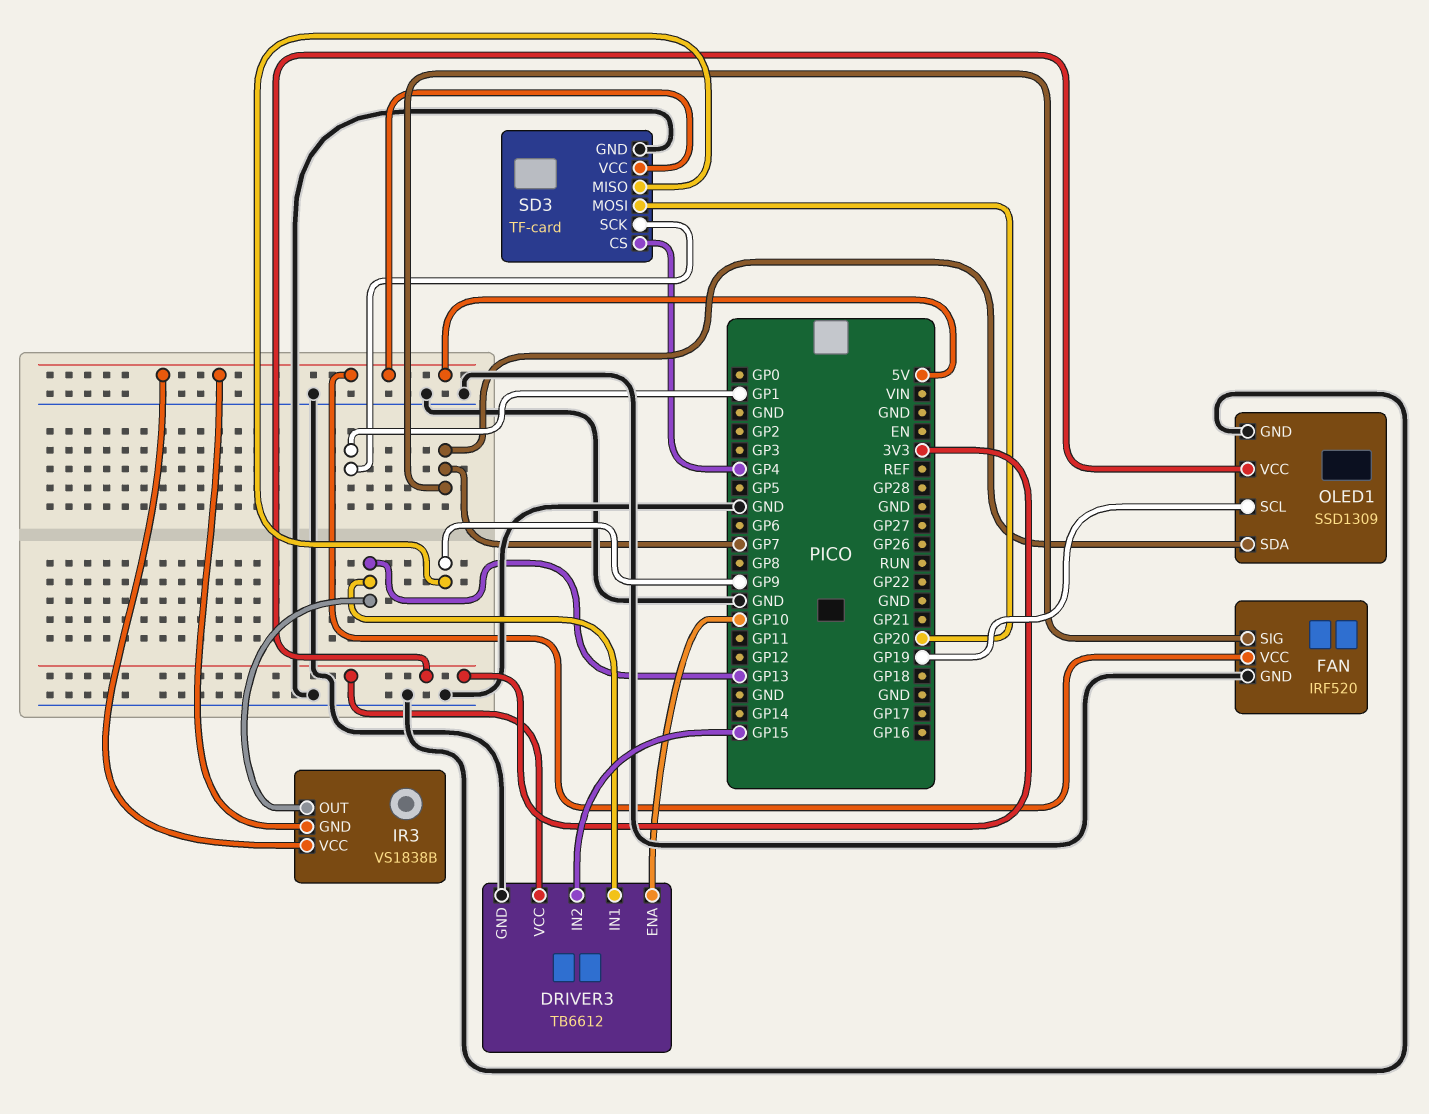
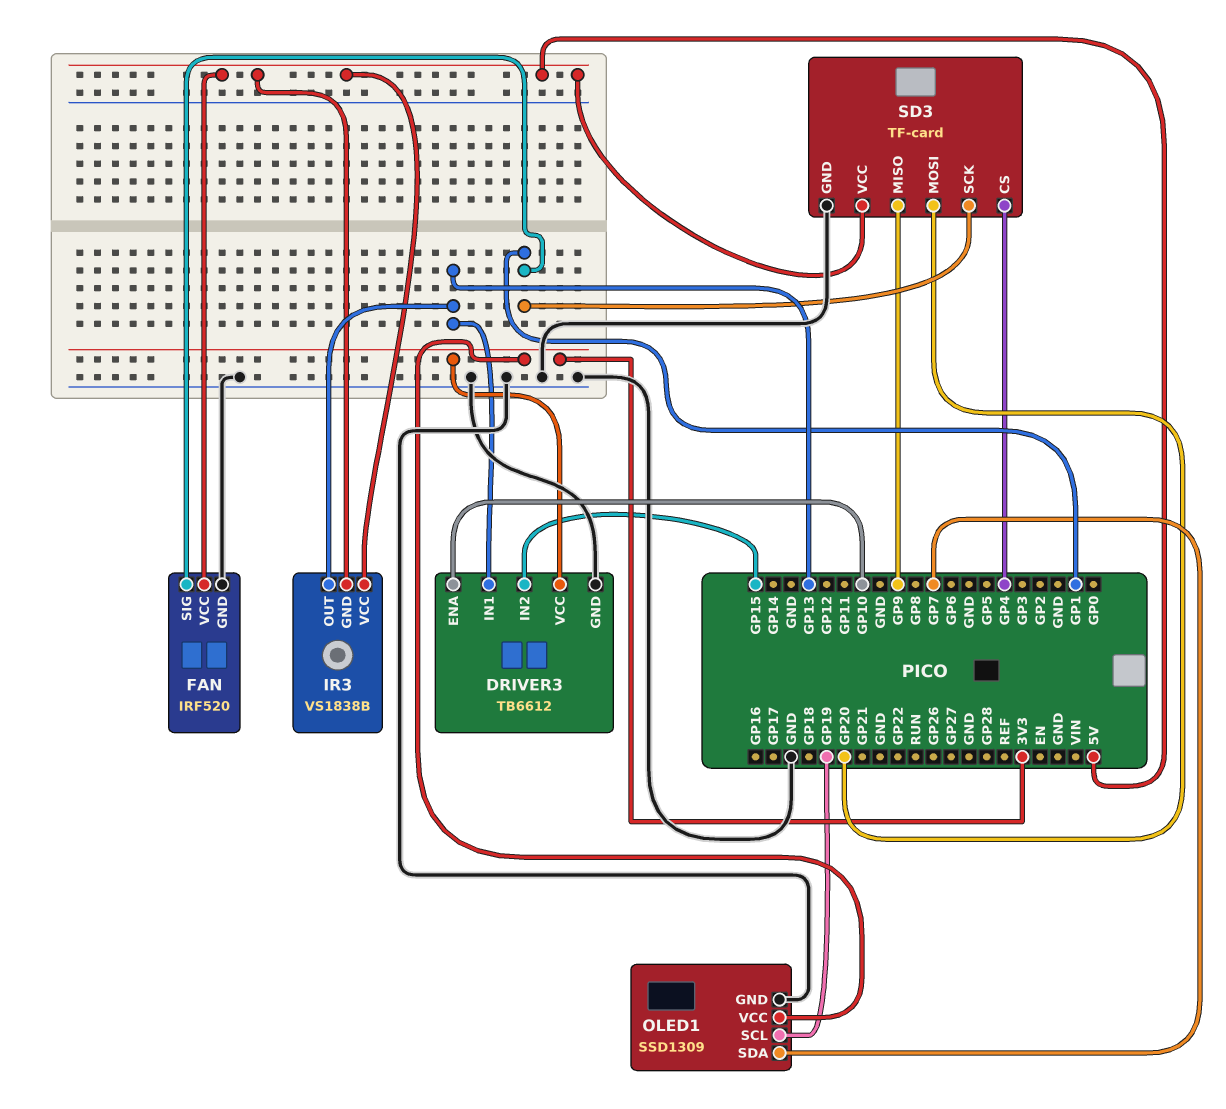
FAN pin SIG: GP7 -> GP1

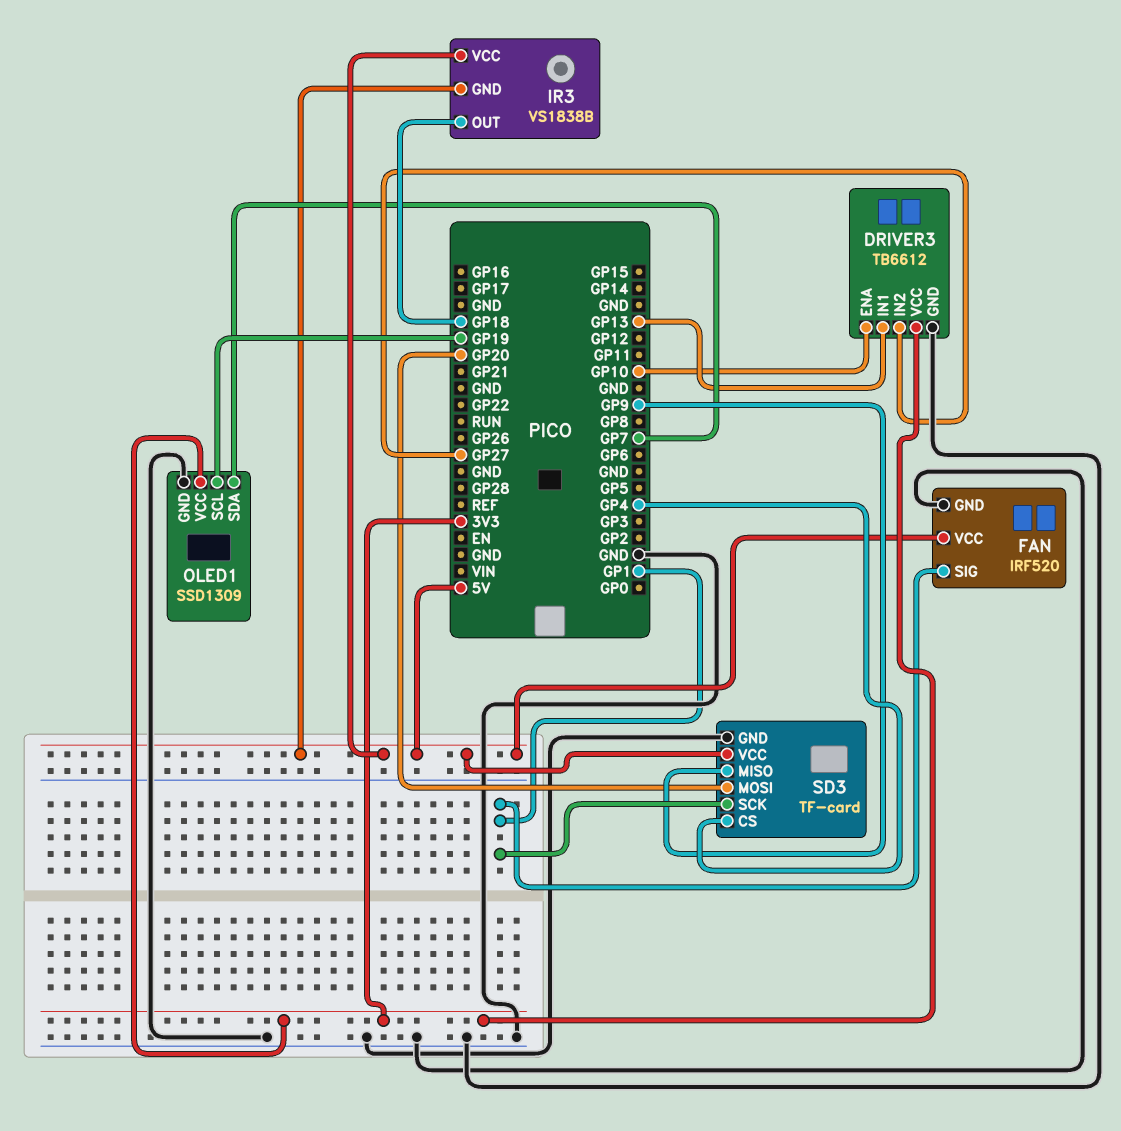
DRIVER3 pin IN2: GP15 -> GP27
IR3 pin OUT: GP13 -> GP18

